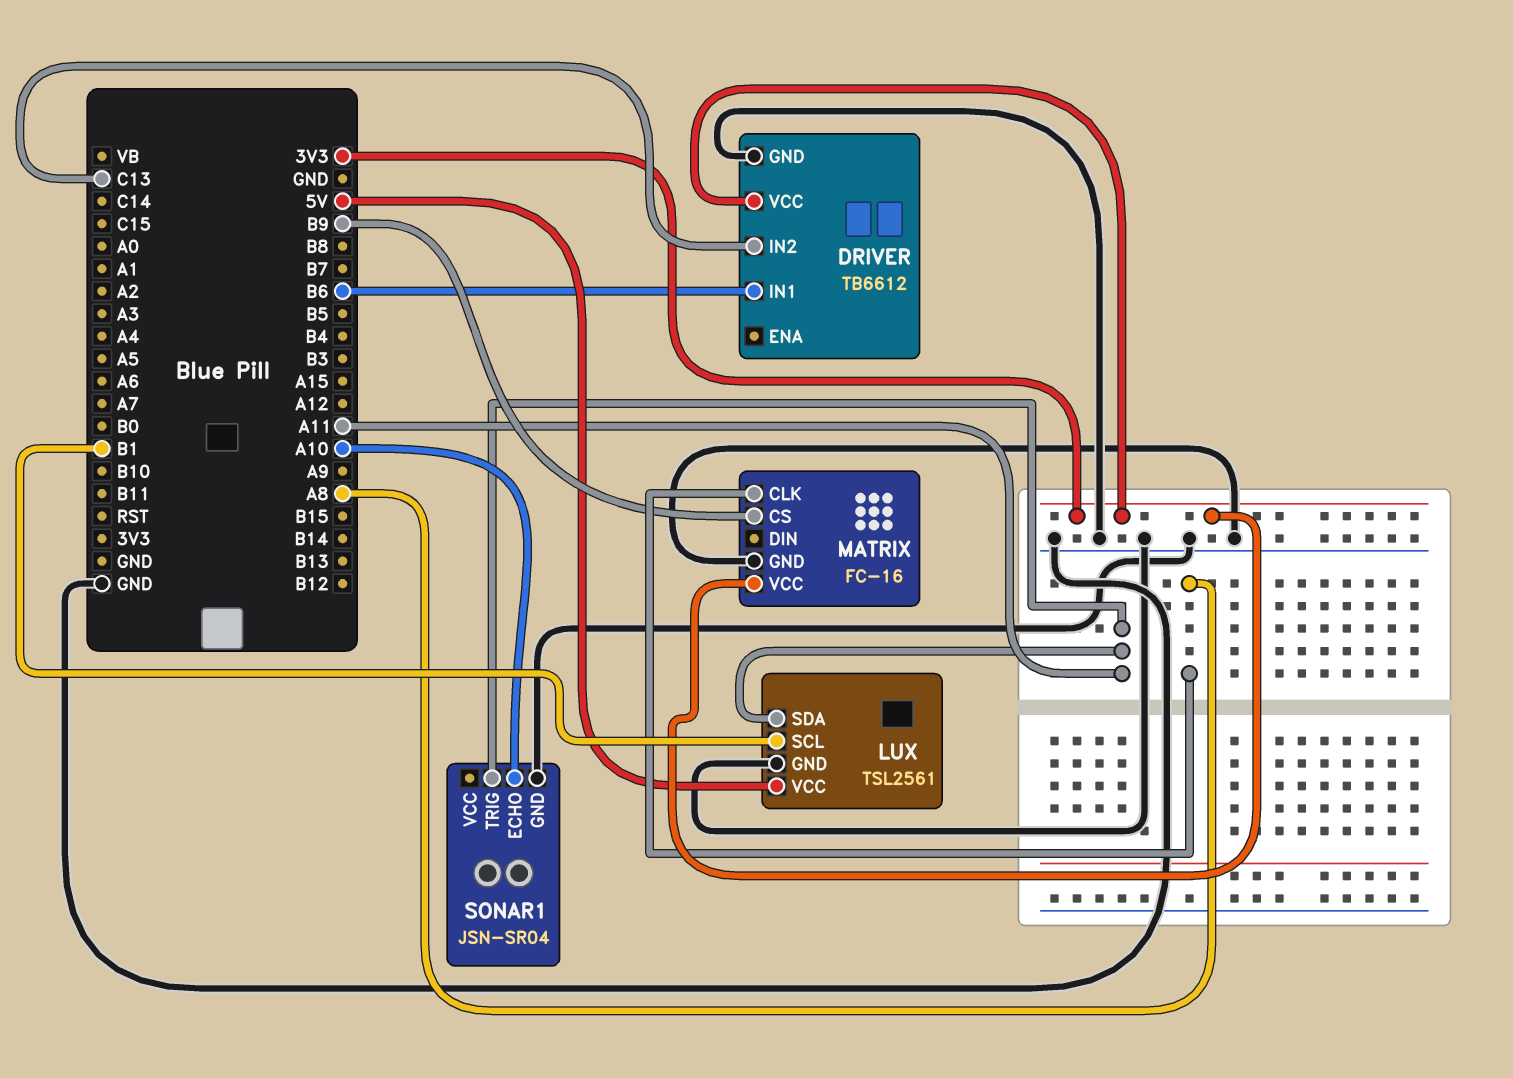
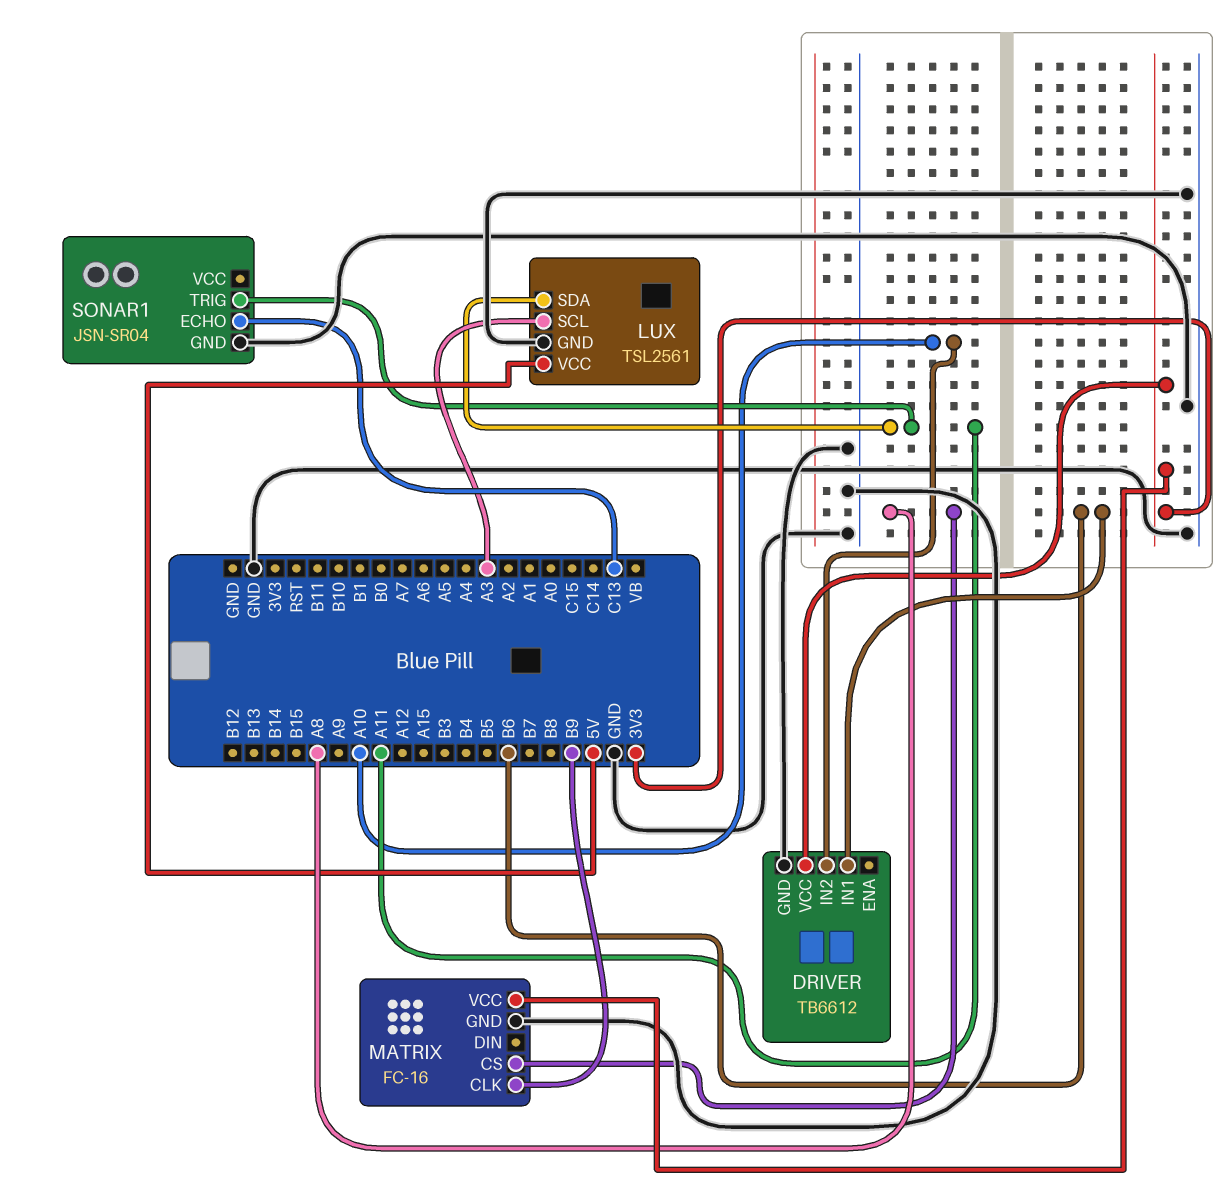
DRIVER pin IN2: C13 -> A10
LUX pin SCL: B1 -> A3
MATRIX pin CLK: A8 -> B9
MATRIX pin CS: B9 -> A8
SONAR1 pin ECHO: A10 -> C13

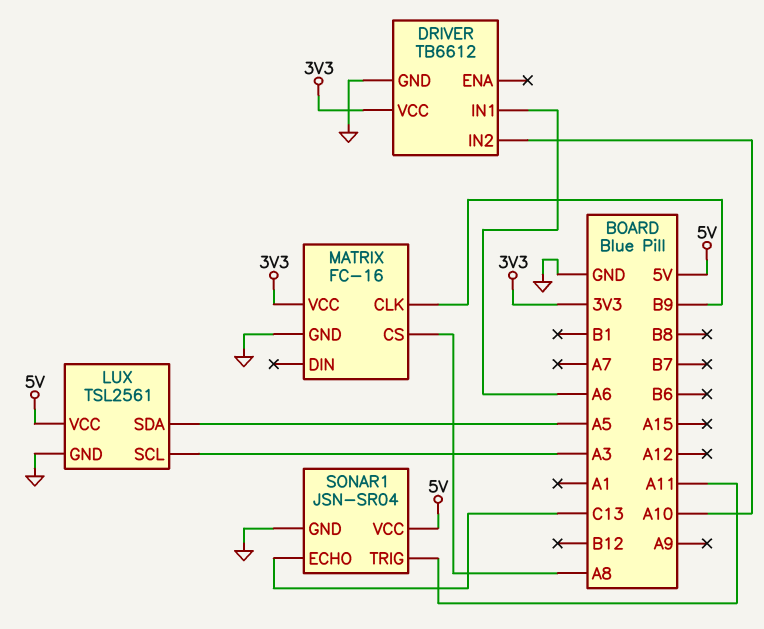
DRIVER pin IN1: B6 -> A6
LUX pin SDA: A11 -> A5
SONAR1 pin VCC: none -> 5V

